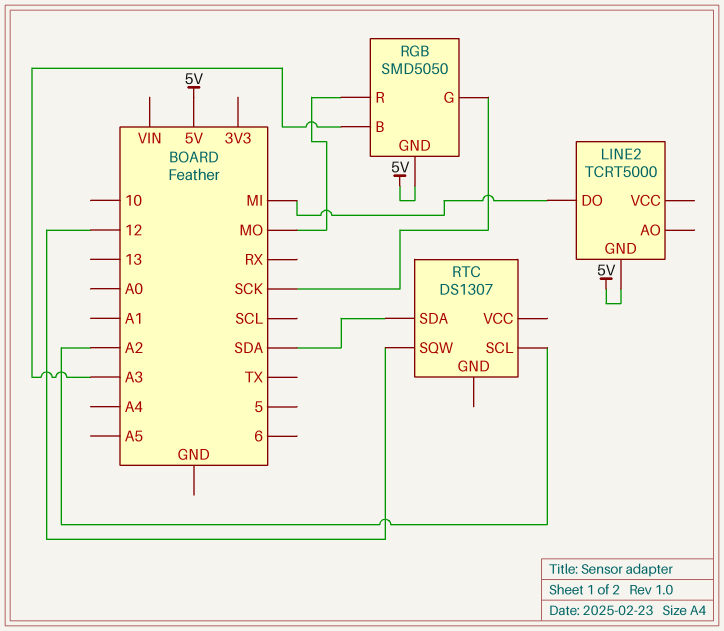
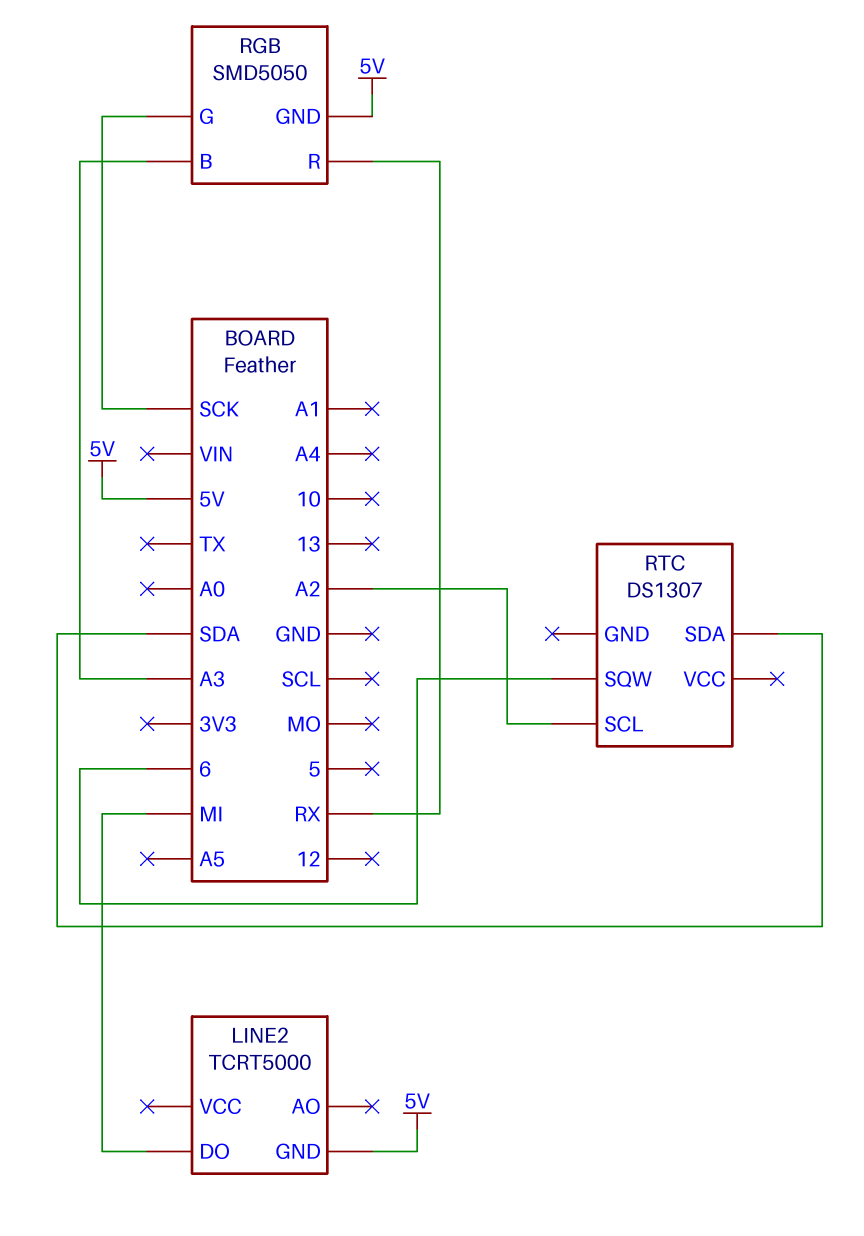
RGB pin R: MO -> RX
RTC pin SQW: 12 -> 6

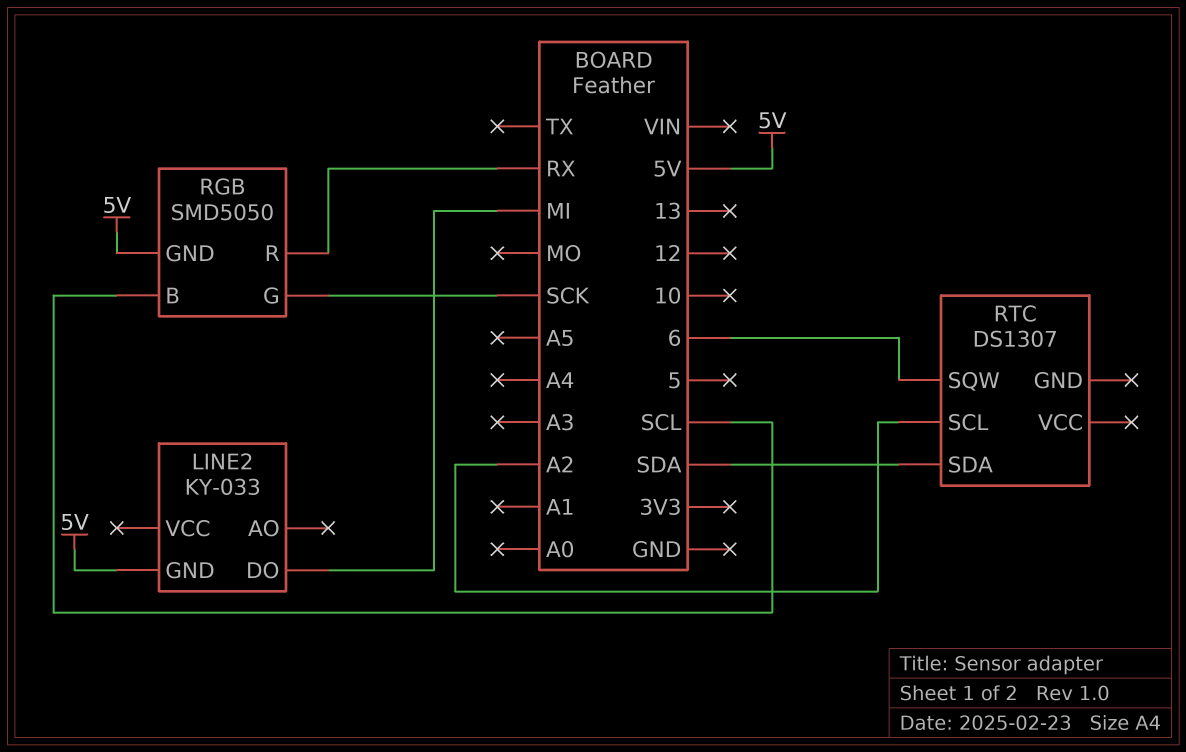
LINE2: TCRT5000 -> KY-033
RGB pin B: A3 -> SCL

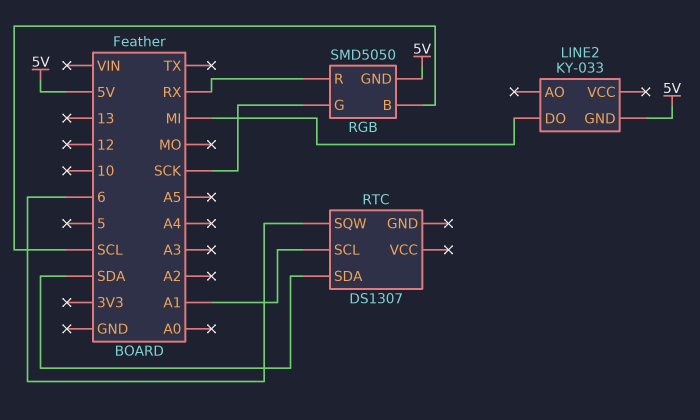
RTC pin SCL: A2 -> A1

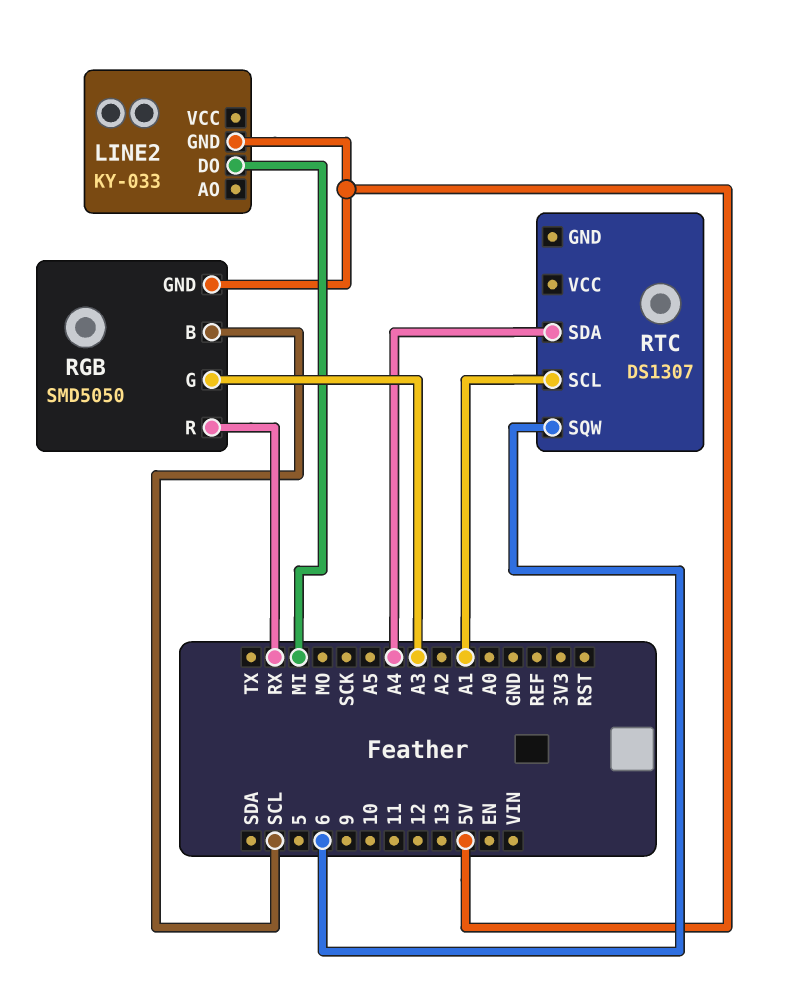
RGB pin G: SCK -> A3
RTC pin SDA: SDA -> A4

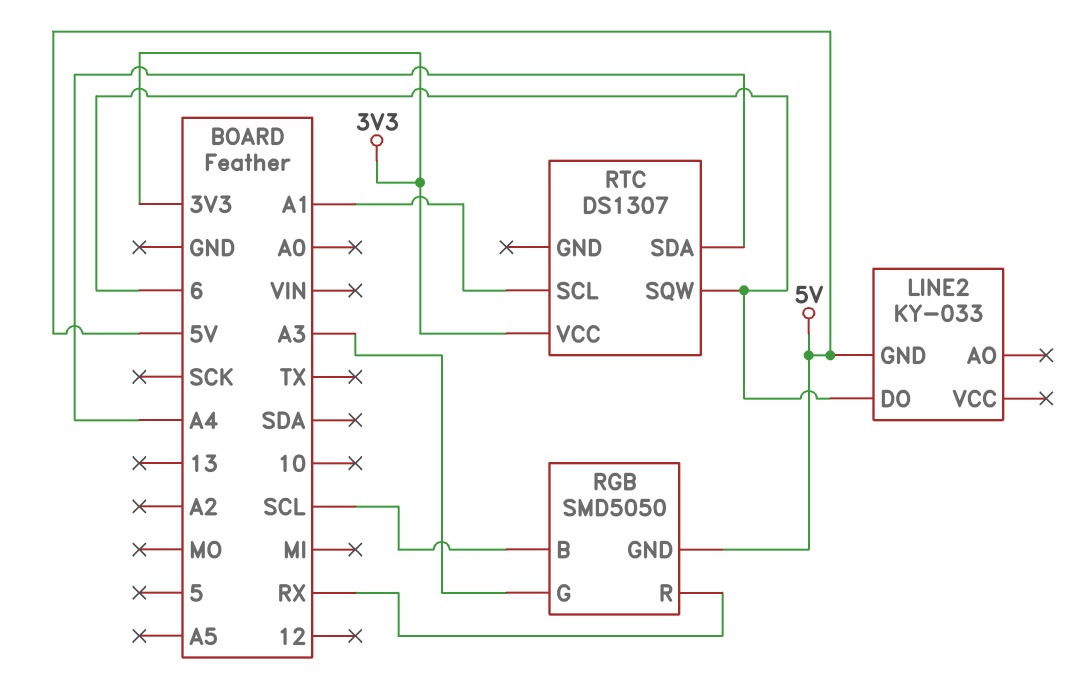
LINE2 pin DO: MI -> 6
RTC pin VCC: none -> 3V3

